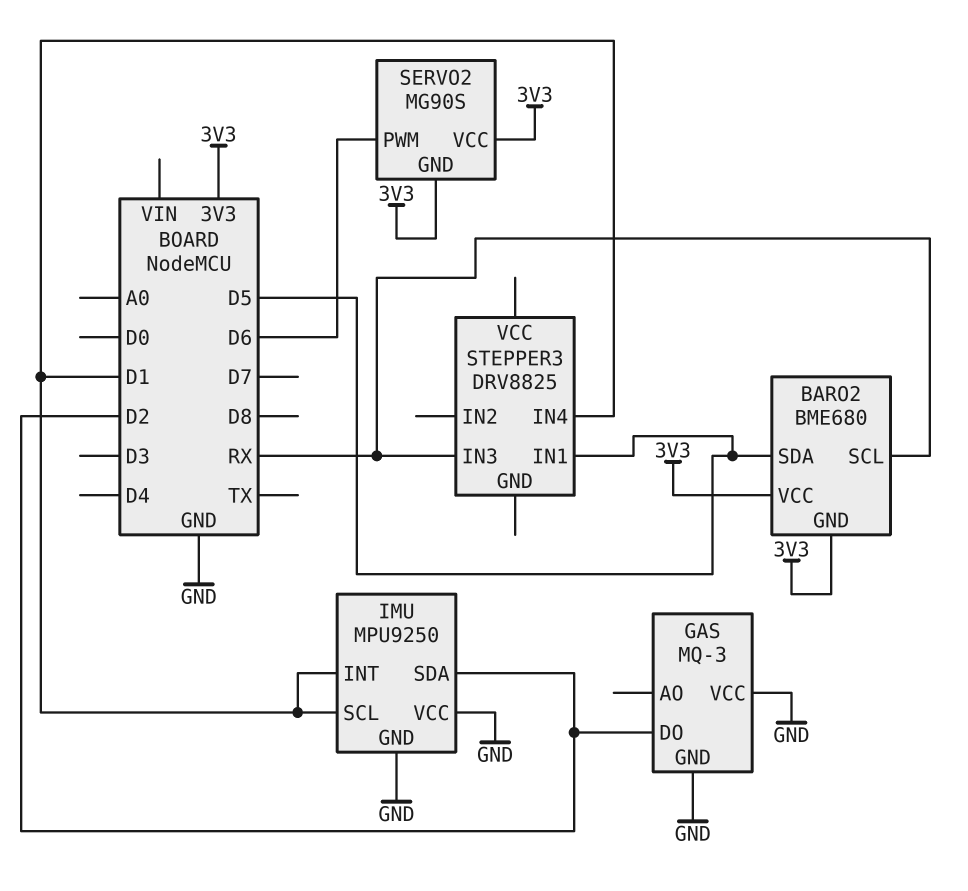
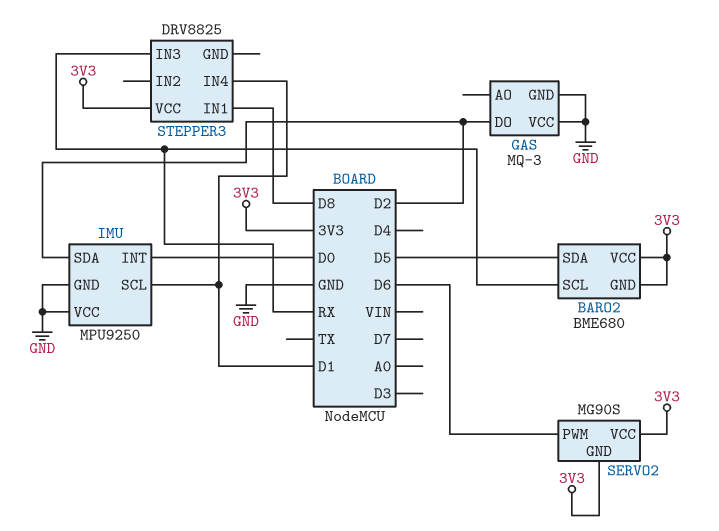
IMU pin INT: D1 -> D0
STEPPER3 pin IN1: D5 -> D8
STEPPER3 pin VCC: none -> 3V3

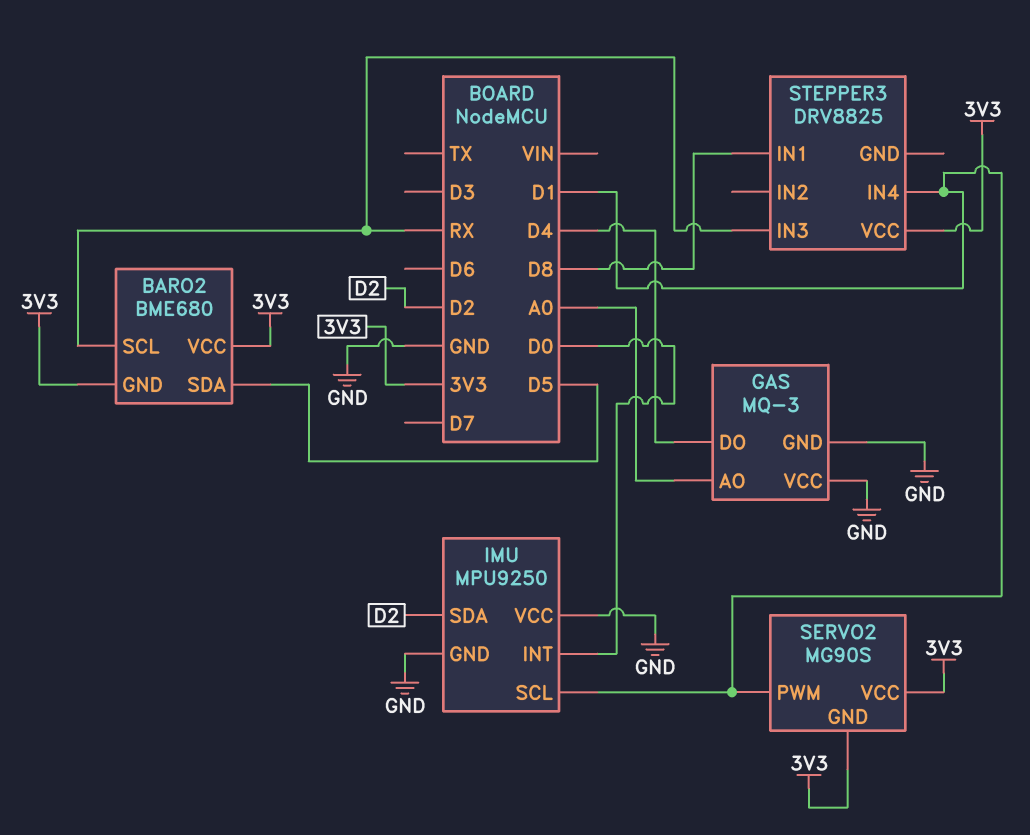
GAS pin AO: none -> A0
GAS pin DO: D2 -> D4
SERVO2 pin PWM: D6 -> D1

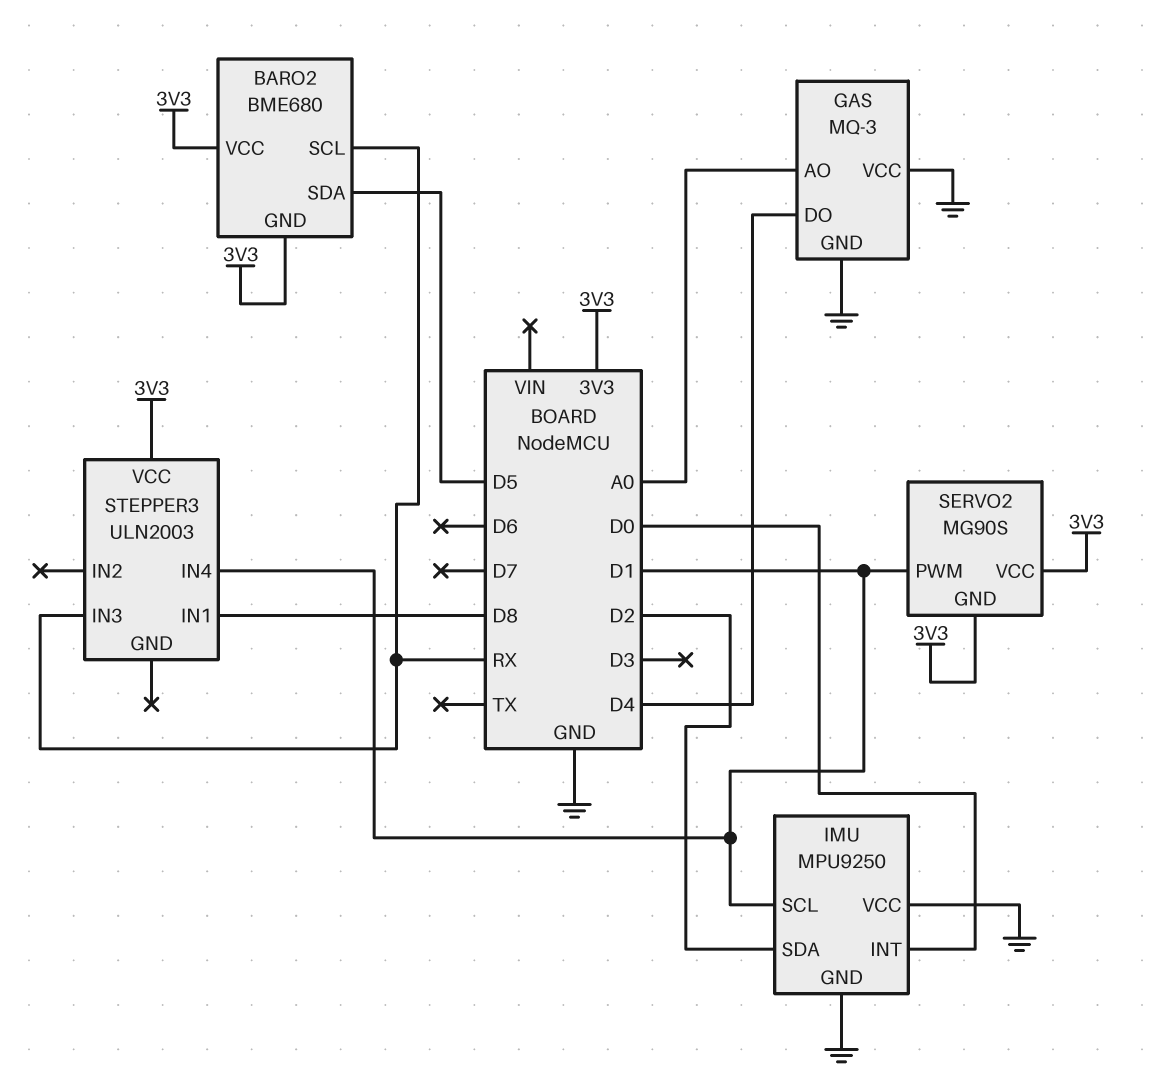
STEPPER3: DRV8825 -> ULN2003

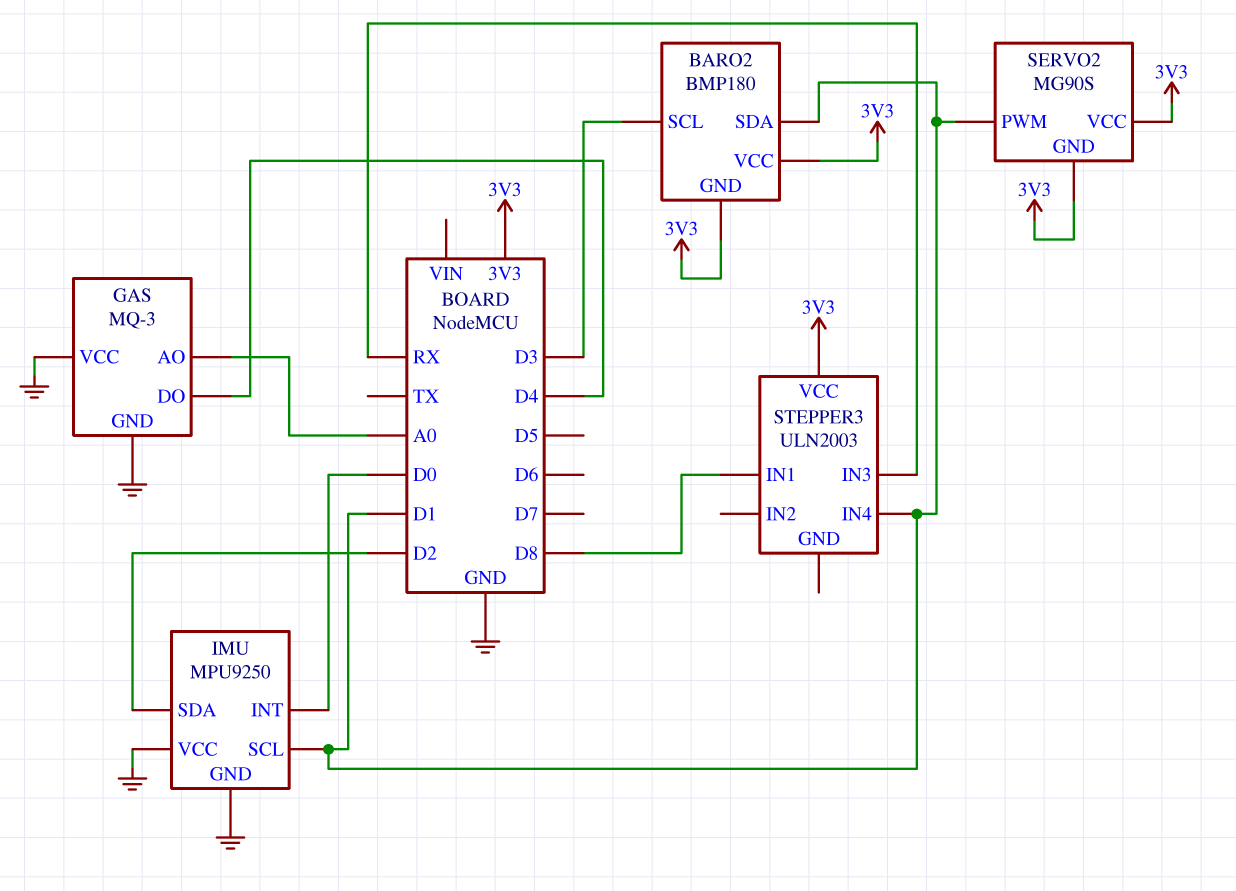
BARO2: BME680 -> BMP180
BARO2 pin SCL: RX -> D3
BARO2 pin SDA: D5 -> D1

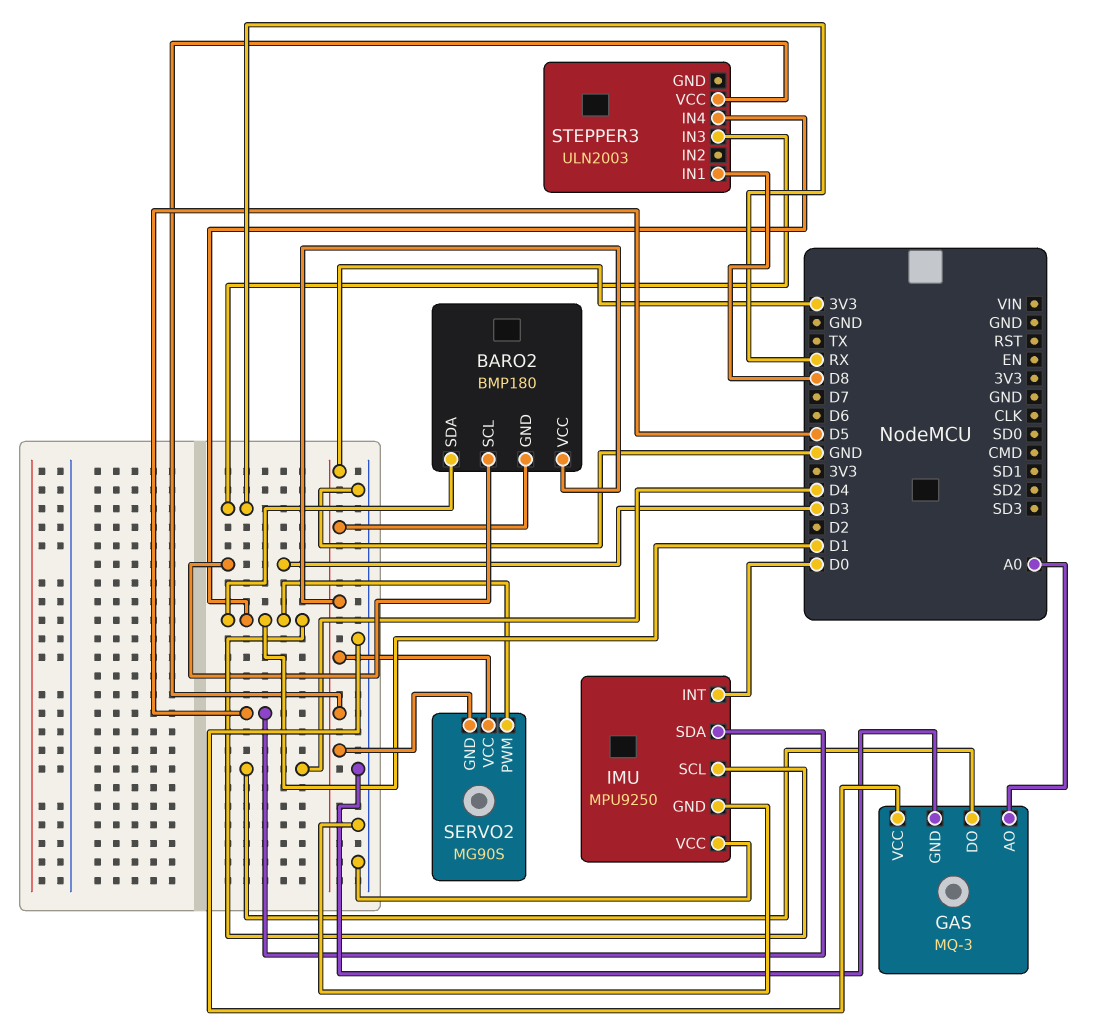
IMU pin SDA: D2 -> D5

